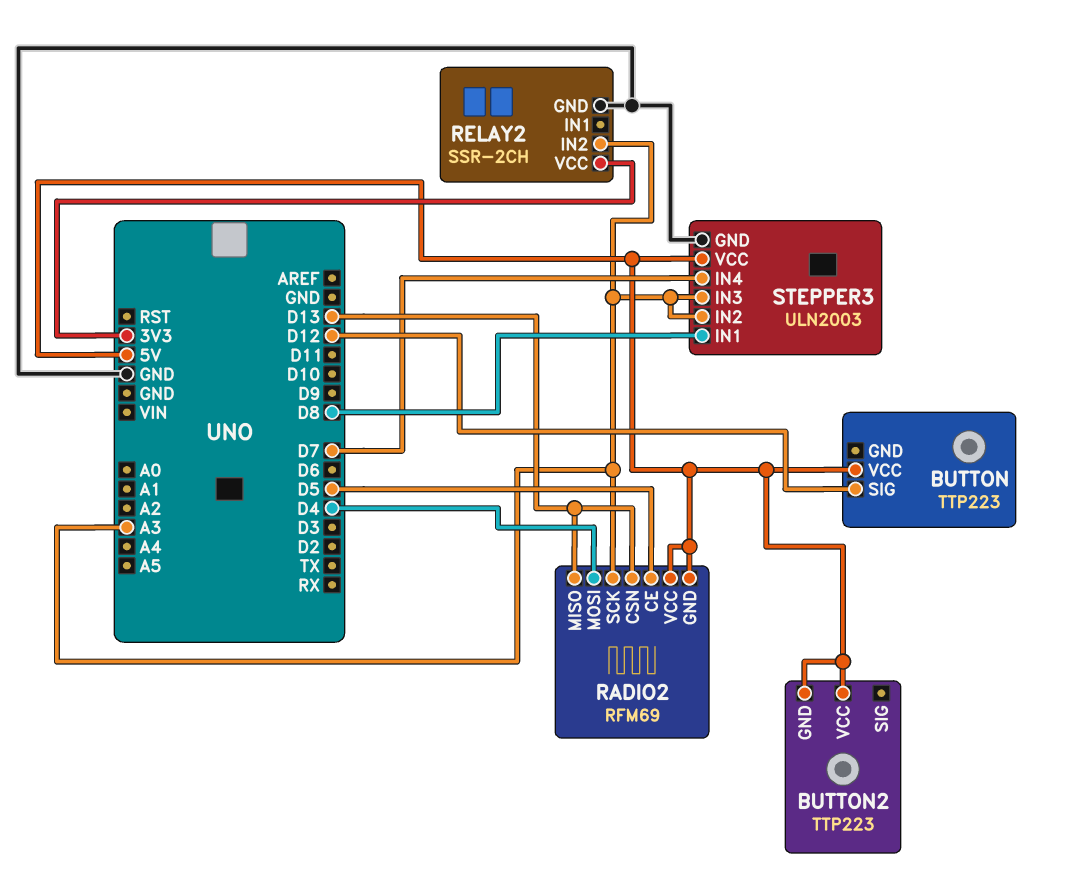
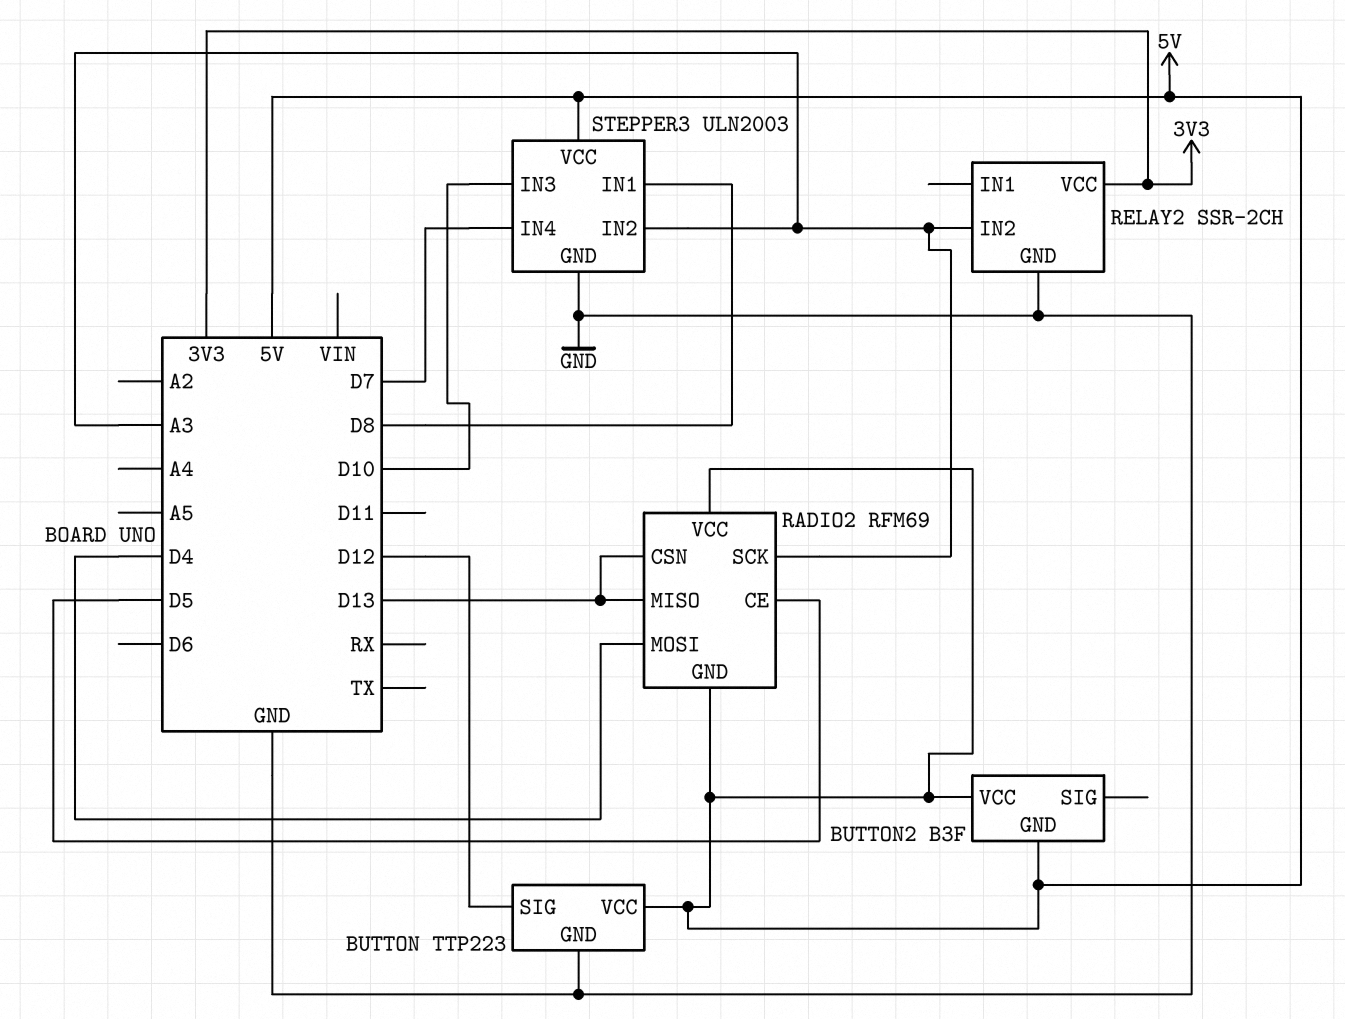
BUTTON pin GND: none -> GND
BUTTON2: TTP223 -> B3F
STEPPER3 pin IN3: A3 -> D10

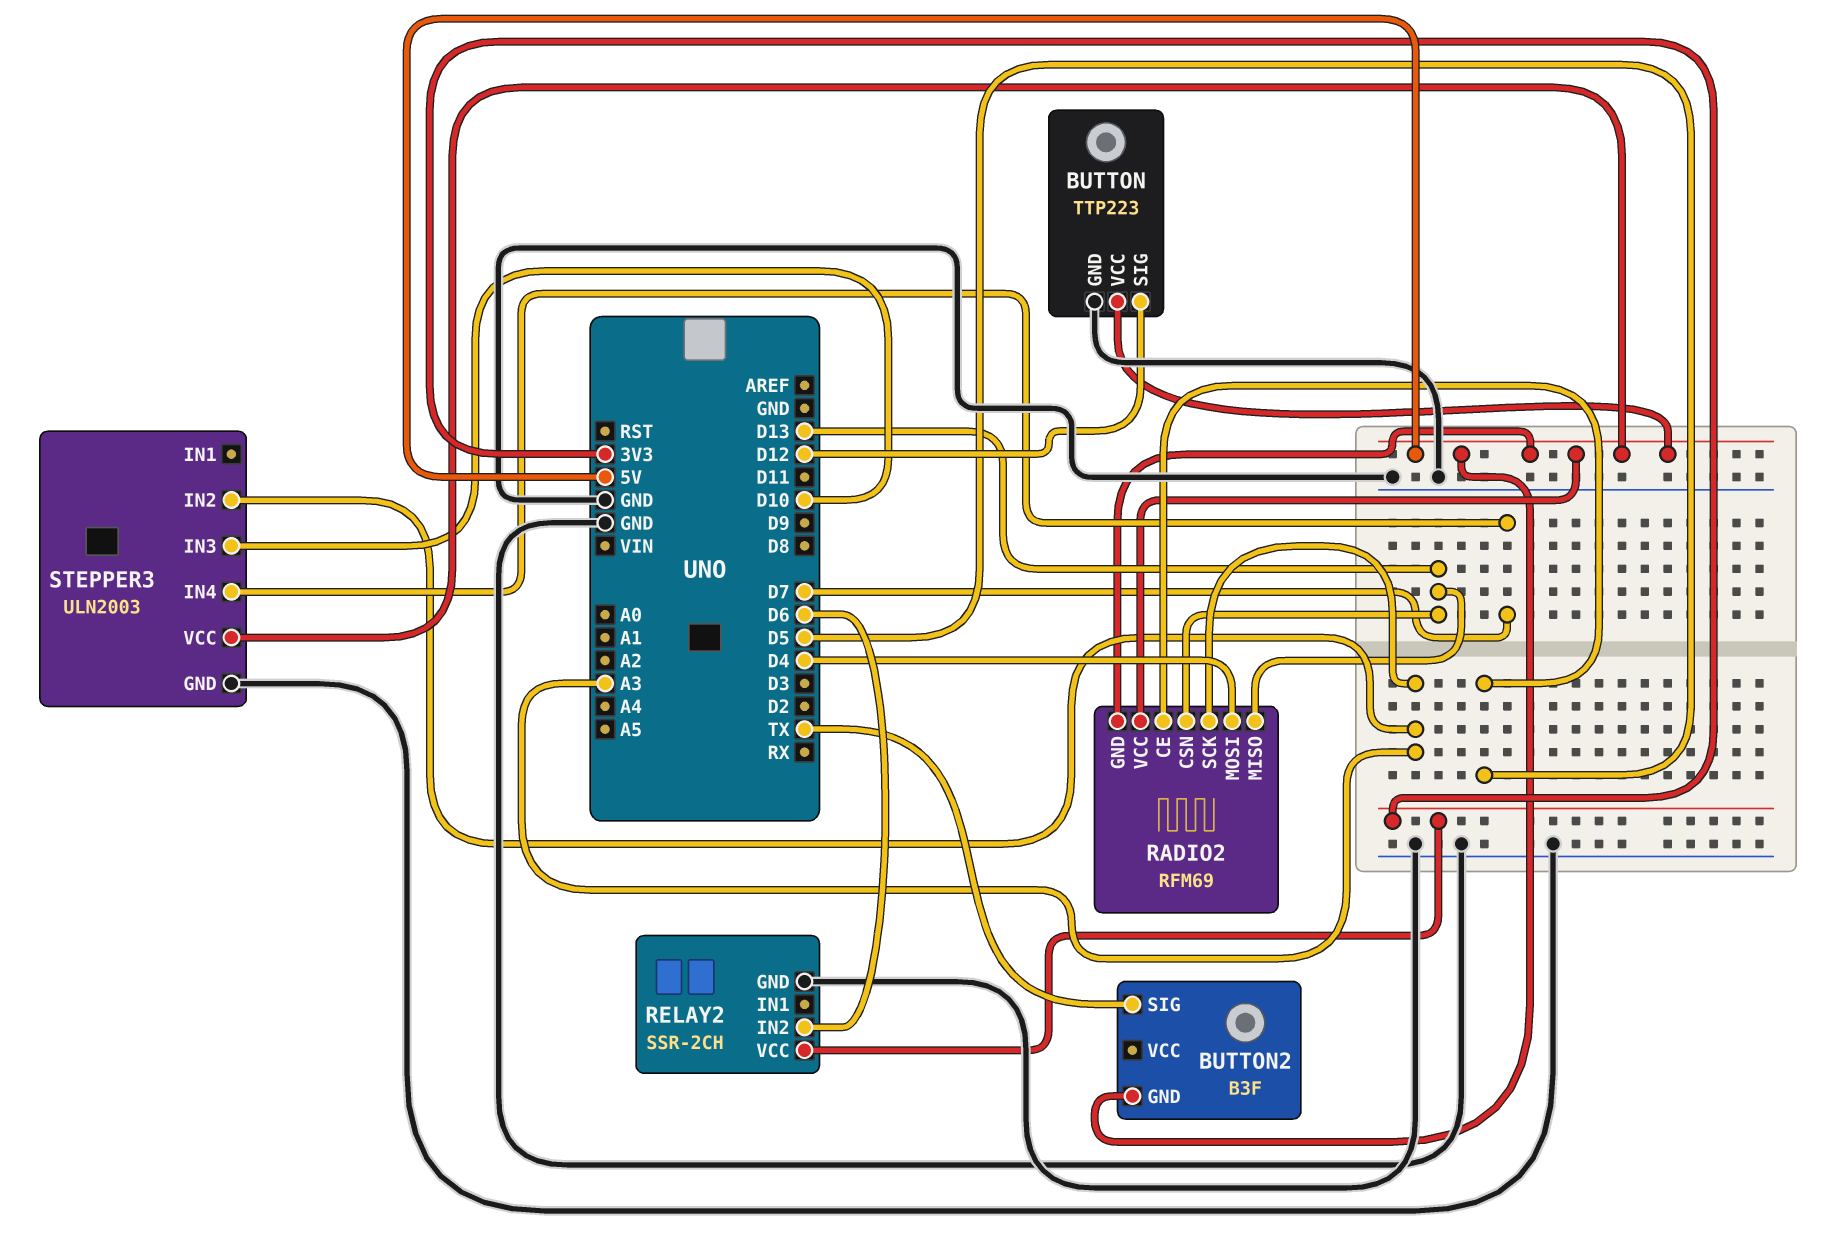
BUTTON2 pin SIG: none -> TX
BUTTON2 pin VCC: 5V -> none
RELAY2 pin IN2: A3 -> D6
STEPPER3 pin IN1: D8 -> none

